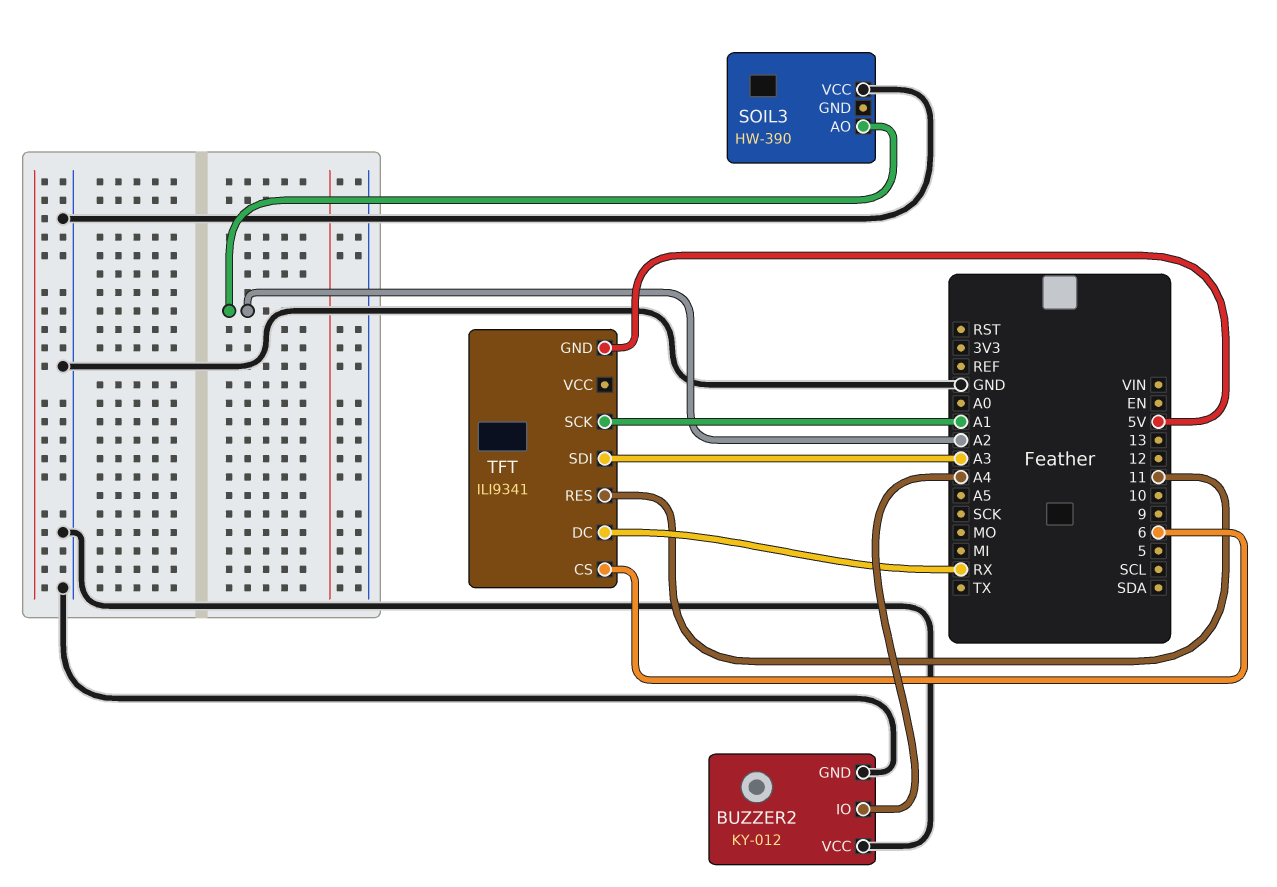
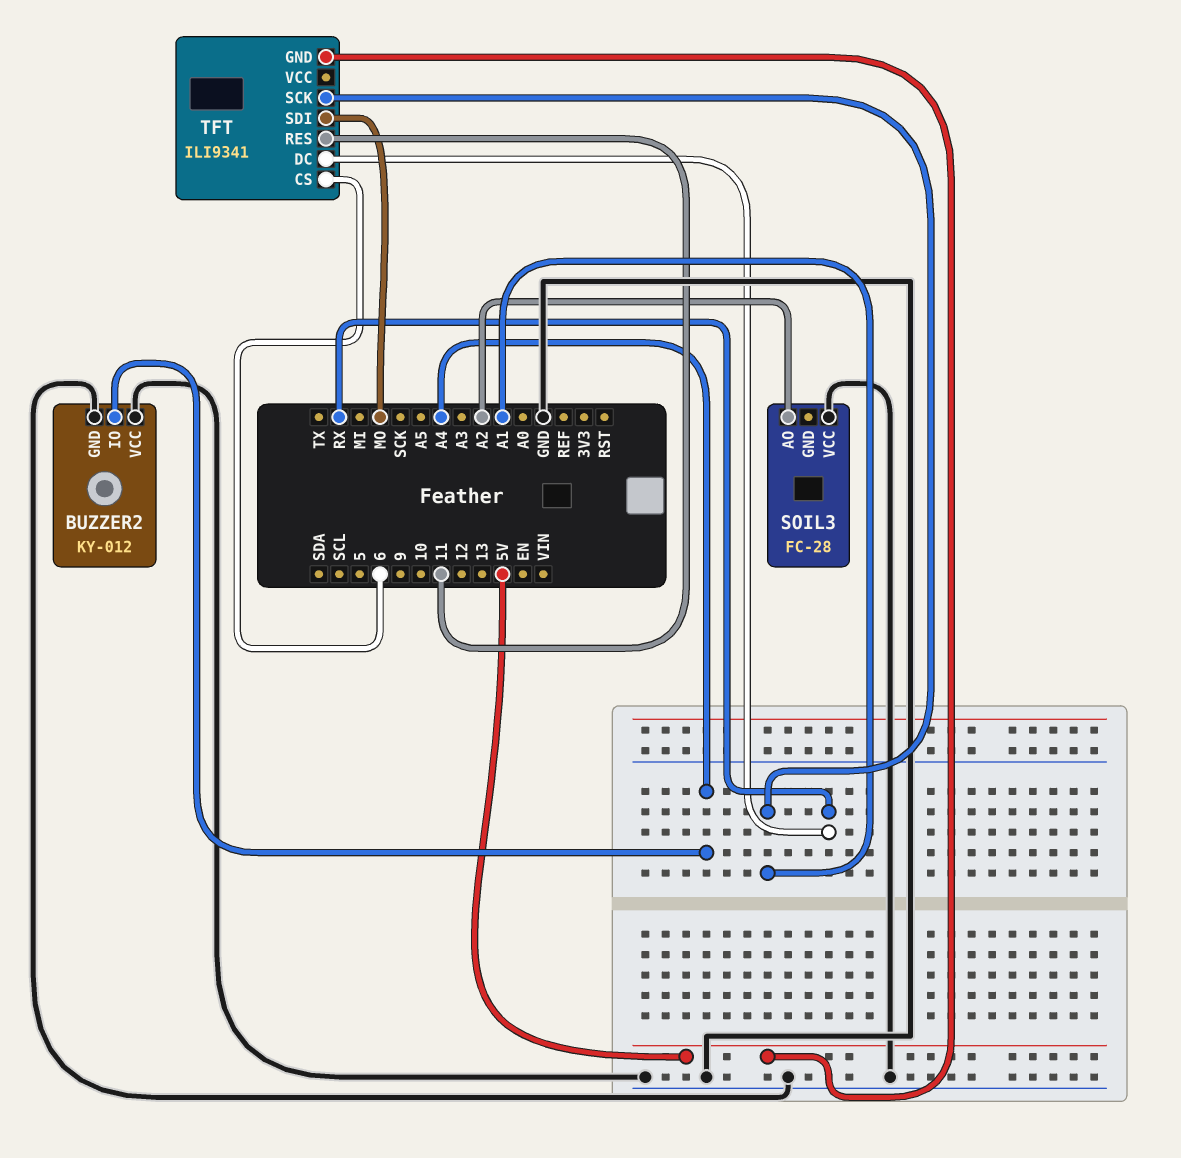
SOIL3: HW-390 -> FC-28
TFT pin SDI: A3 -> MO

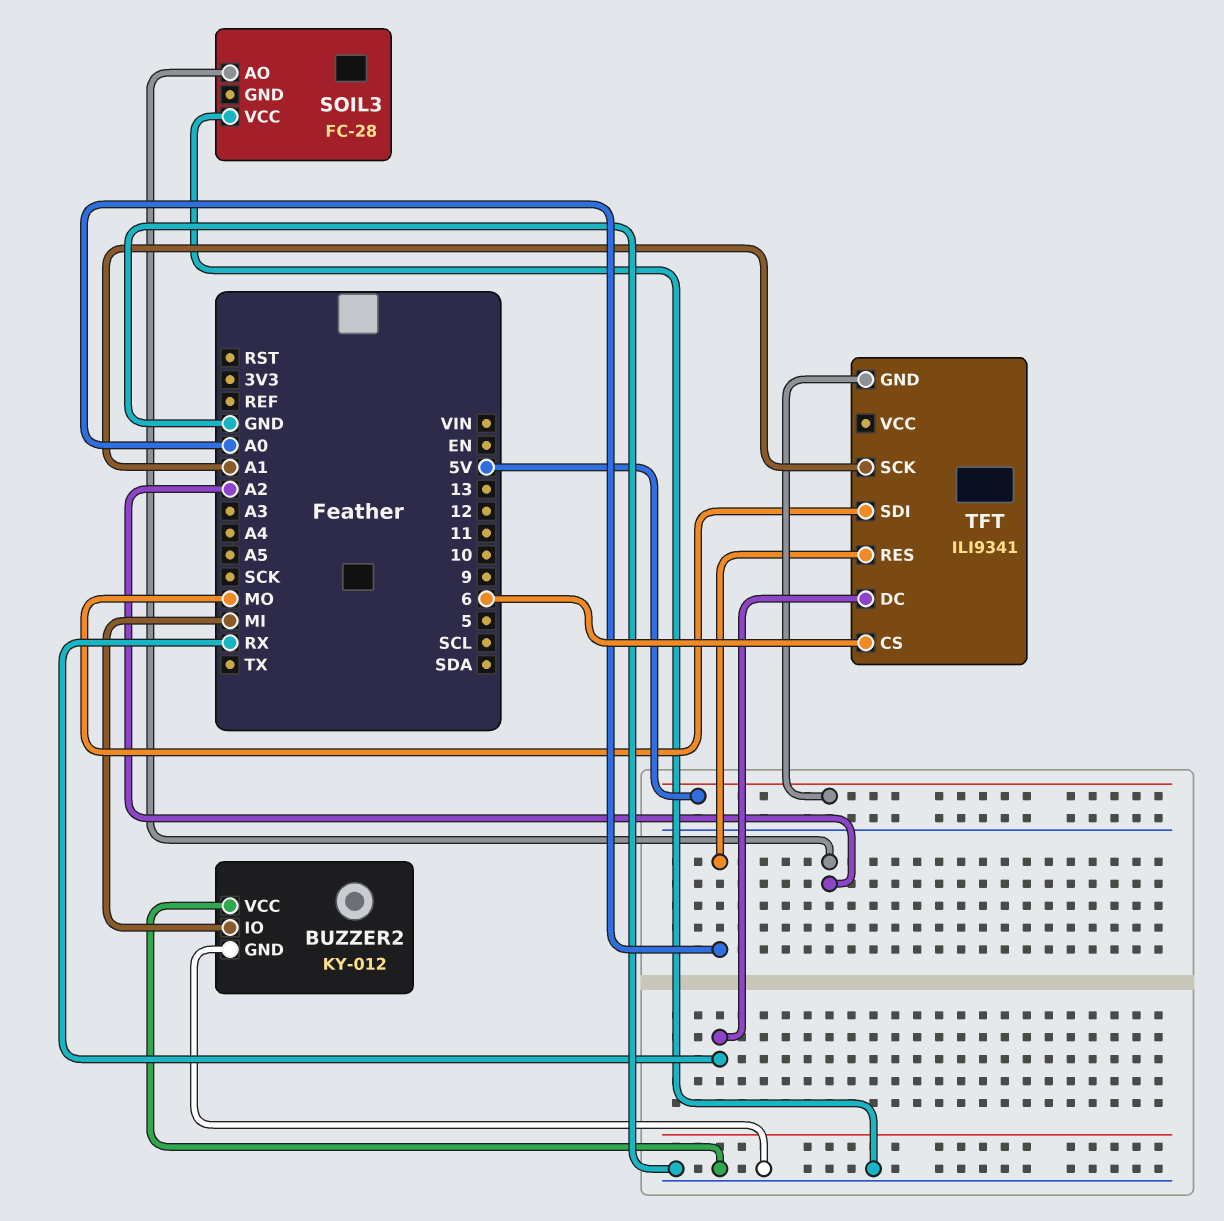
BUZZER2 pin IO: A4 -> MI
TFT pin RES: 11 -> A0

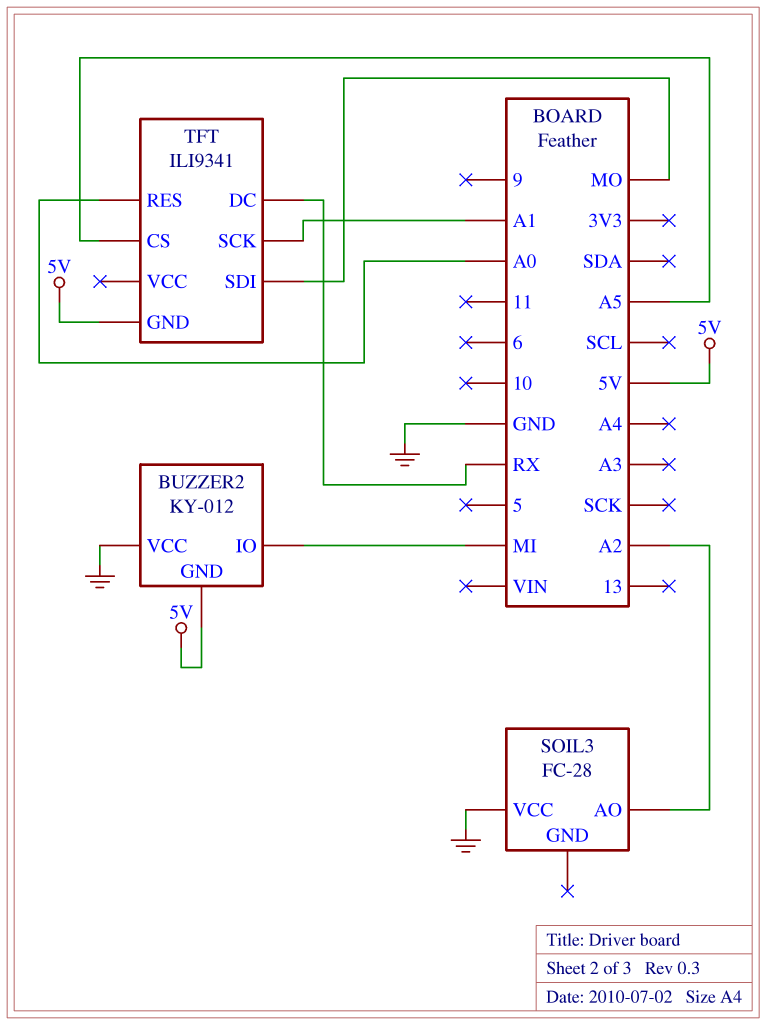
BUZZER2 pin GND: GND -> 5V
TFT pin CS: 6 -> A5

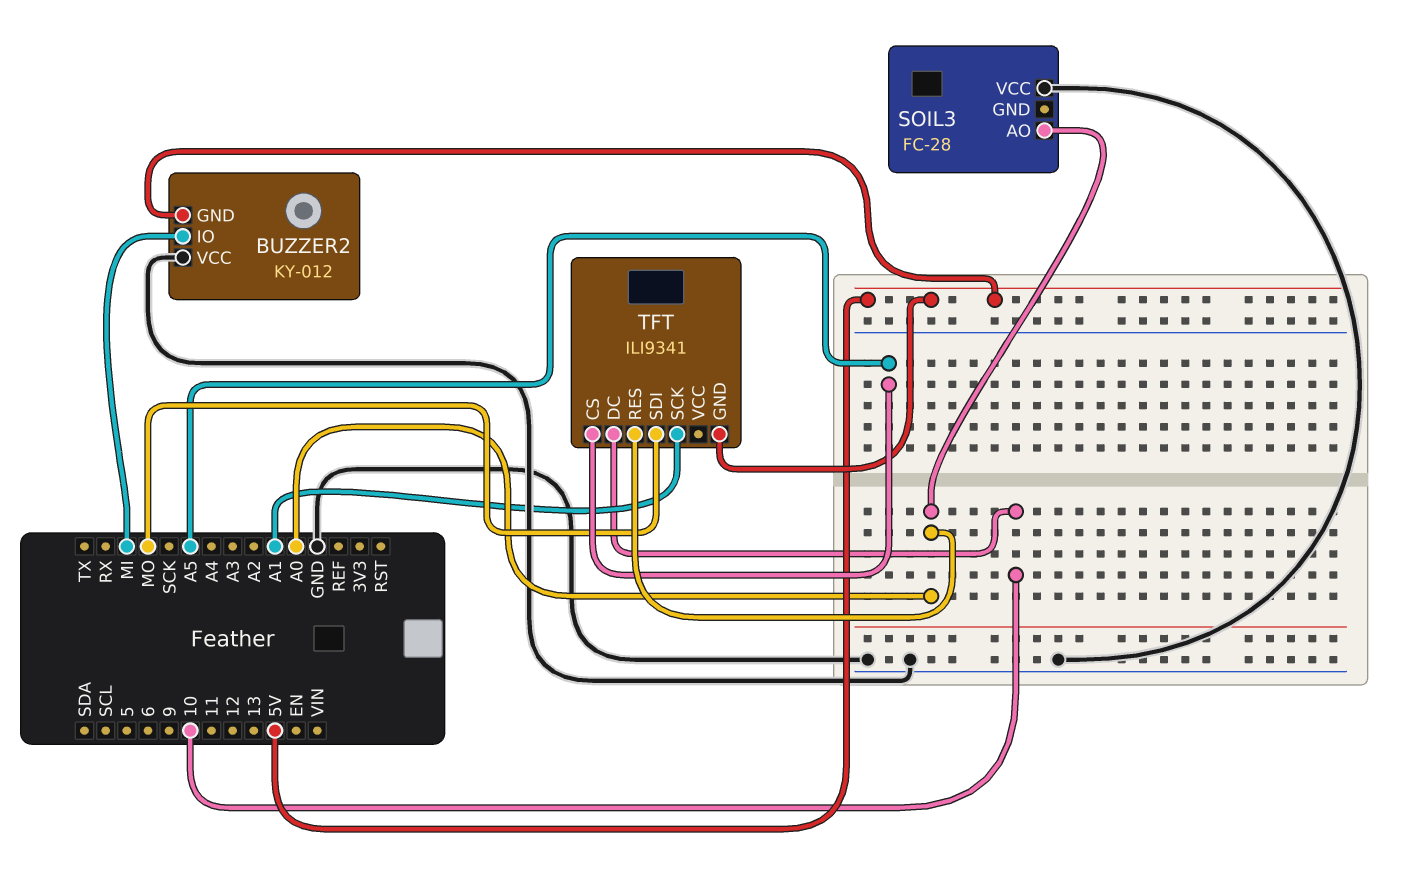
SOIL3 pin AO: A2 -> A0
TFT pin DC: RX -> 10

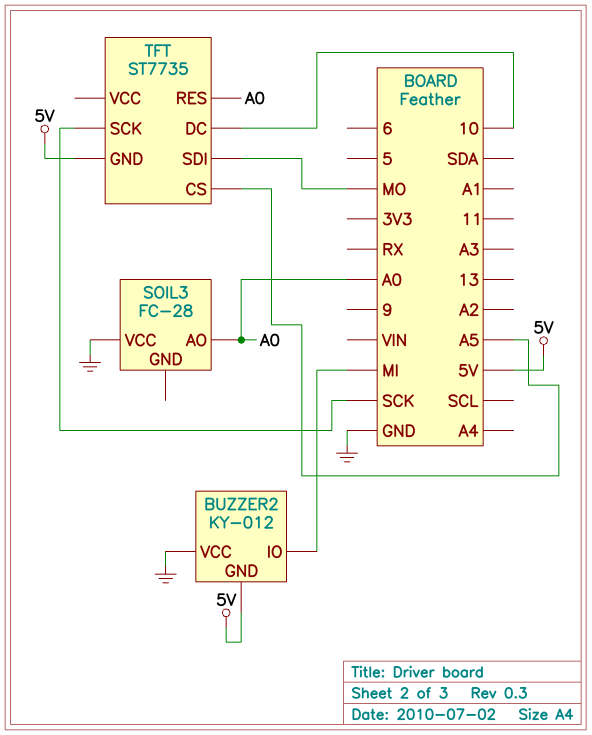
TFT: ILI9341 -> ST7735
TFT pin SCK: A1 -> SCK

